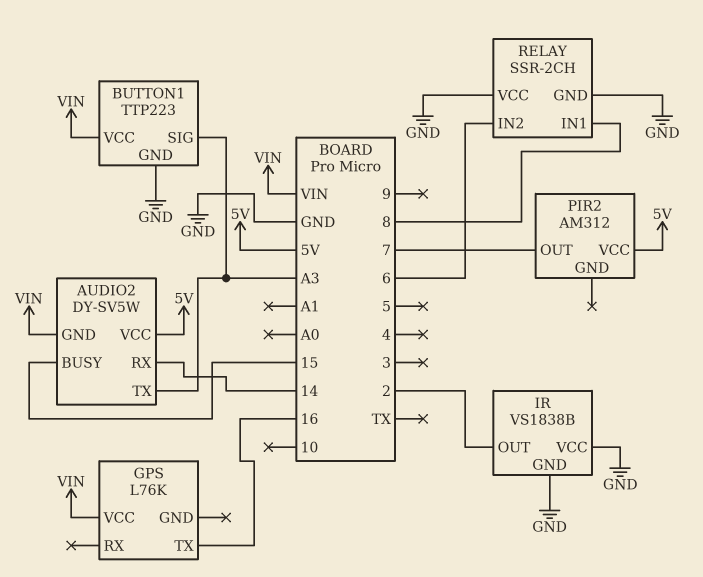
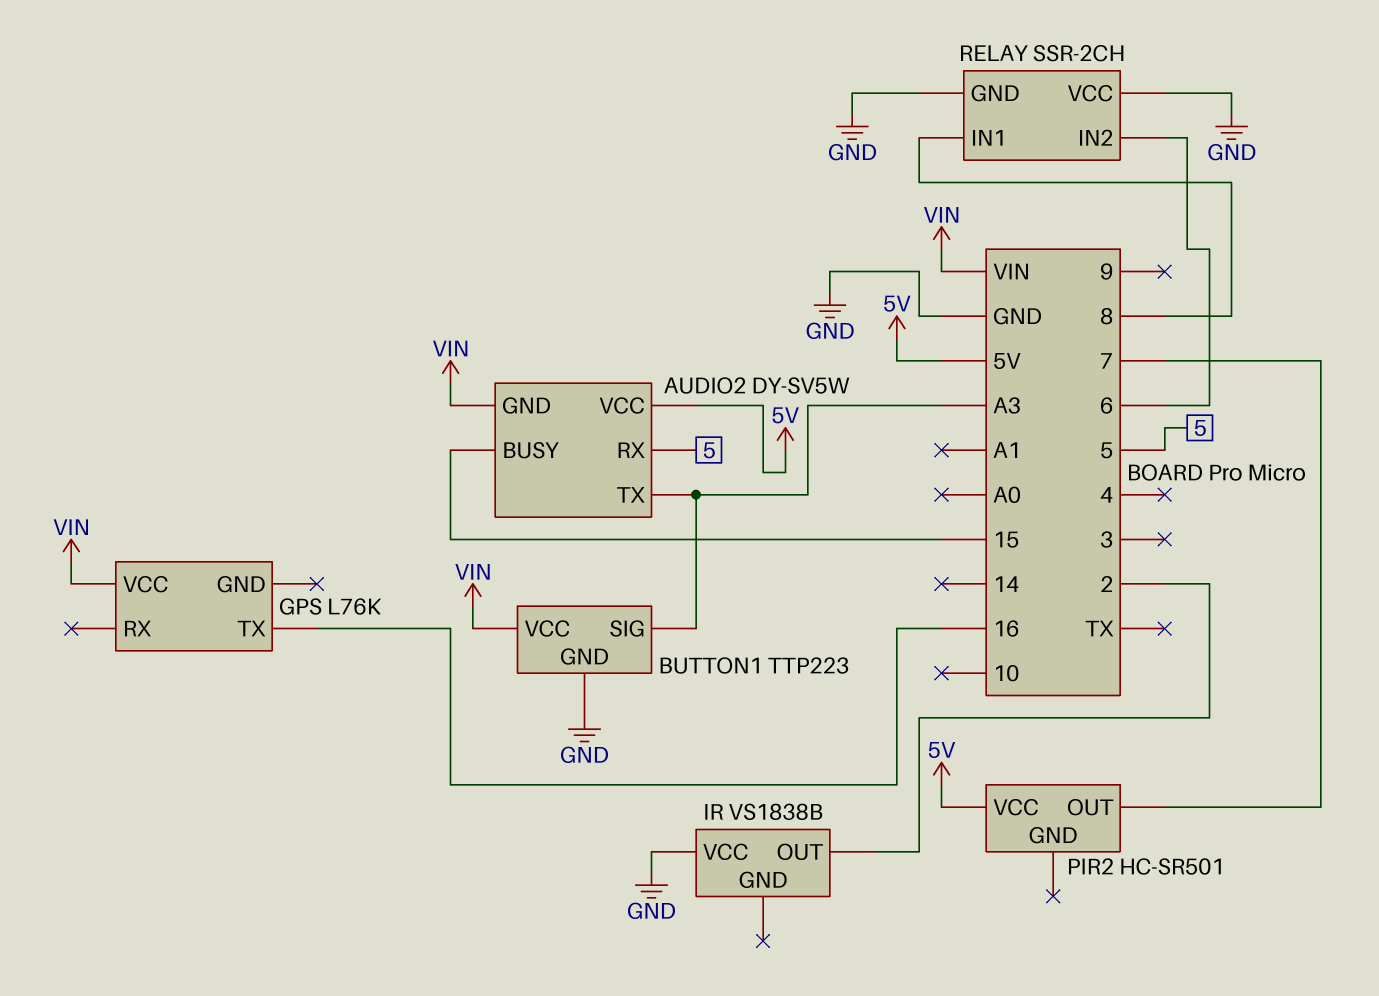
AUDIO2 pin RX: 14 -> 5
IR pin GND: GND -> none
PIR2: AM312 -> HC-SR501

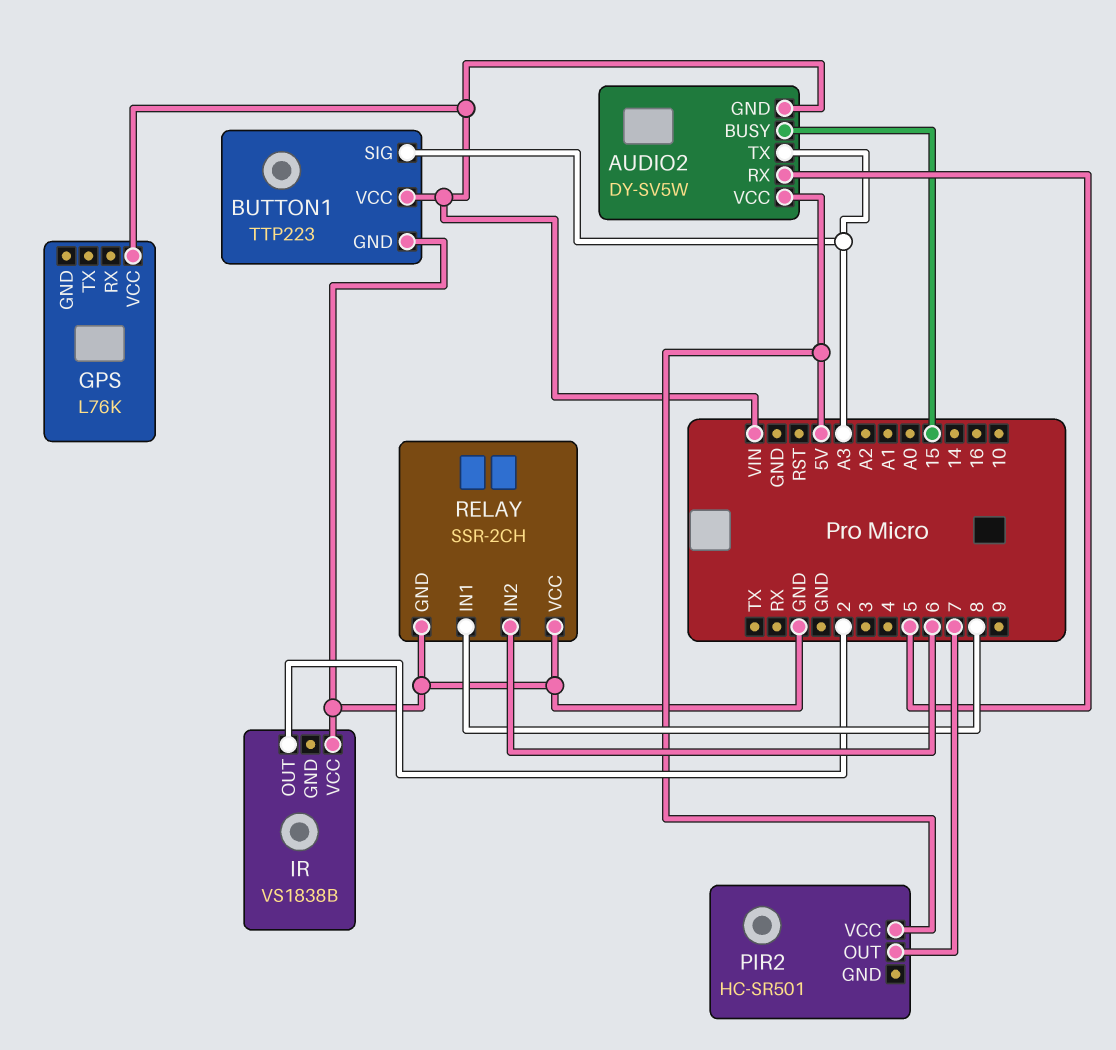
GPS pin TX: 16 -> none

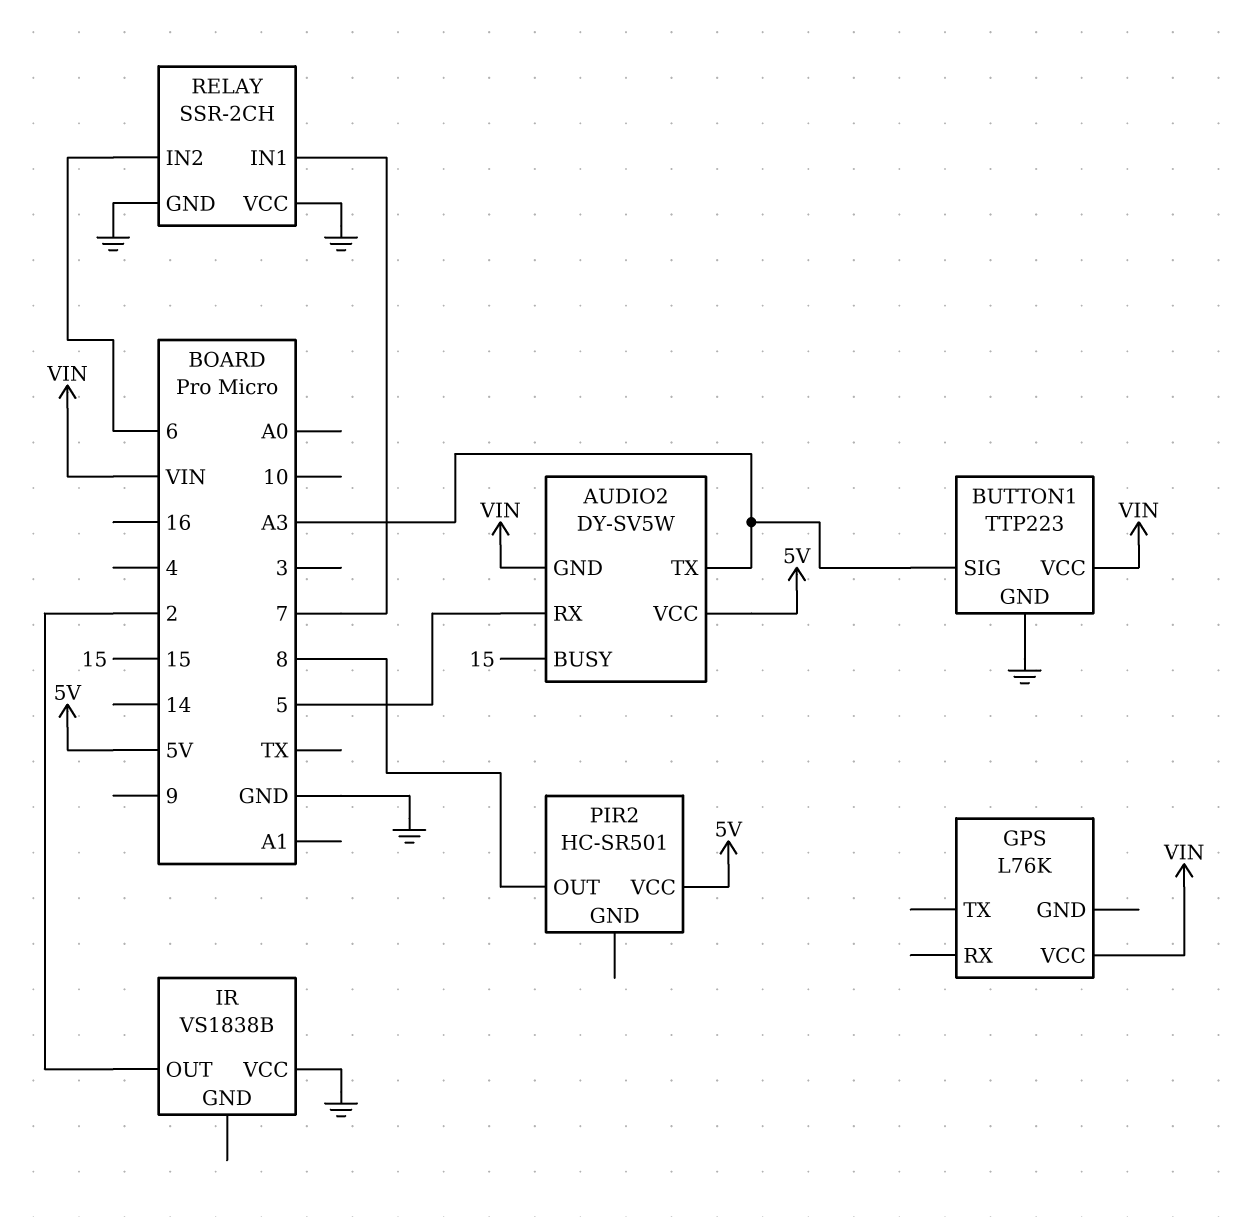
PIR2 pin OUT: 7 -> 8
RELAY pin IN1: 8 -> 7

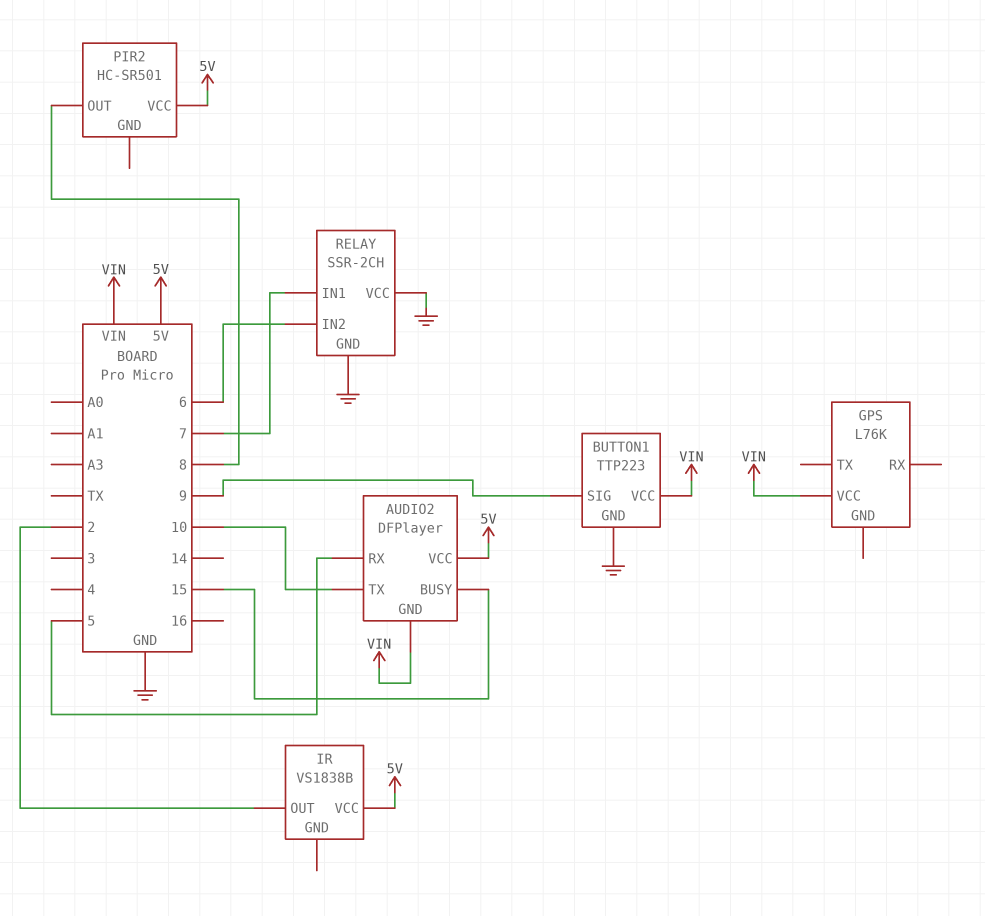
AUDIO2: DY-SV5W -> DFPlayer
AUDIO2 pin TX: A3 -> 10
BUTTON1 pin SIG: A3 -> 9
IR pin VCC: GND -> 5V

